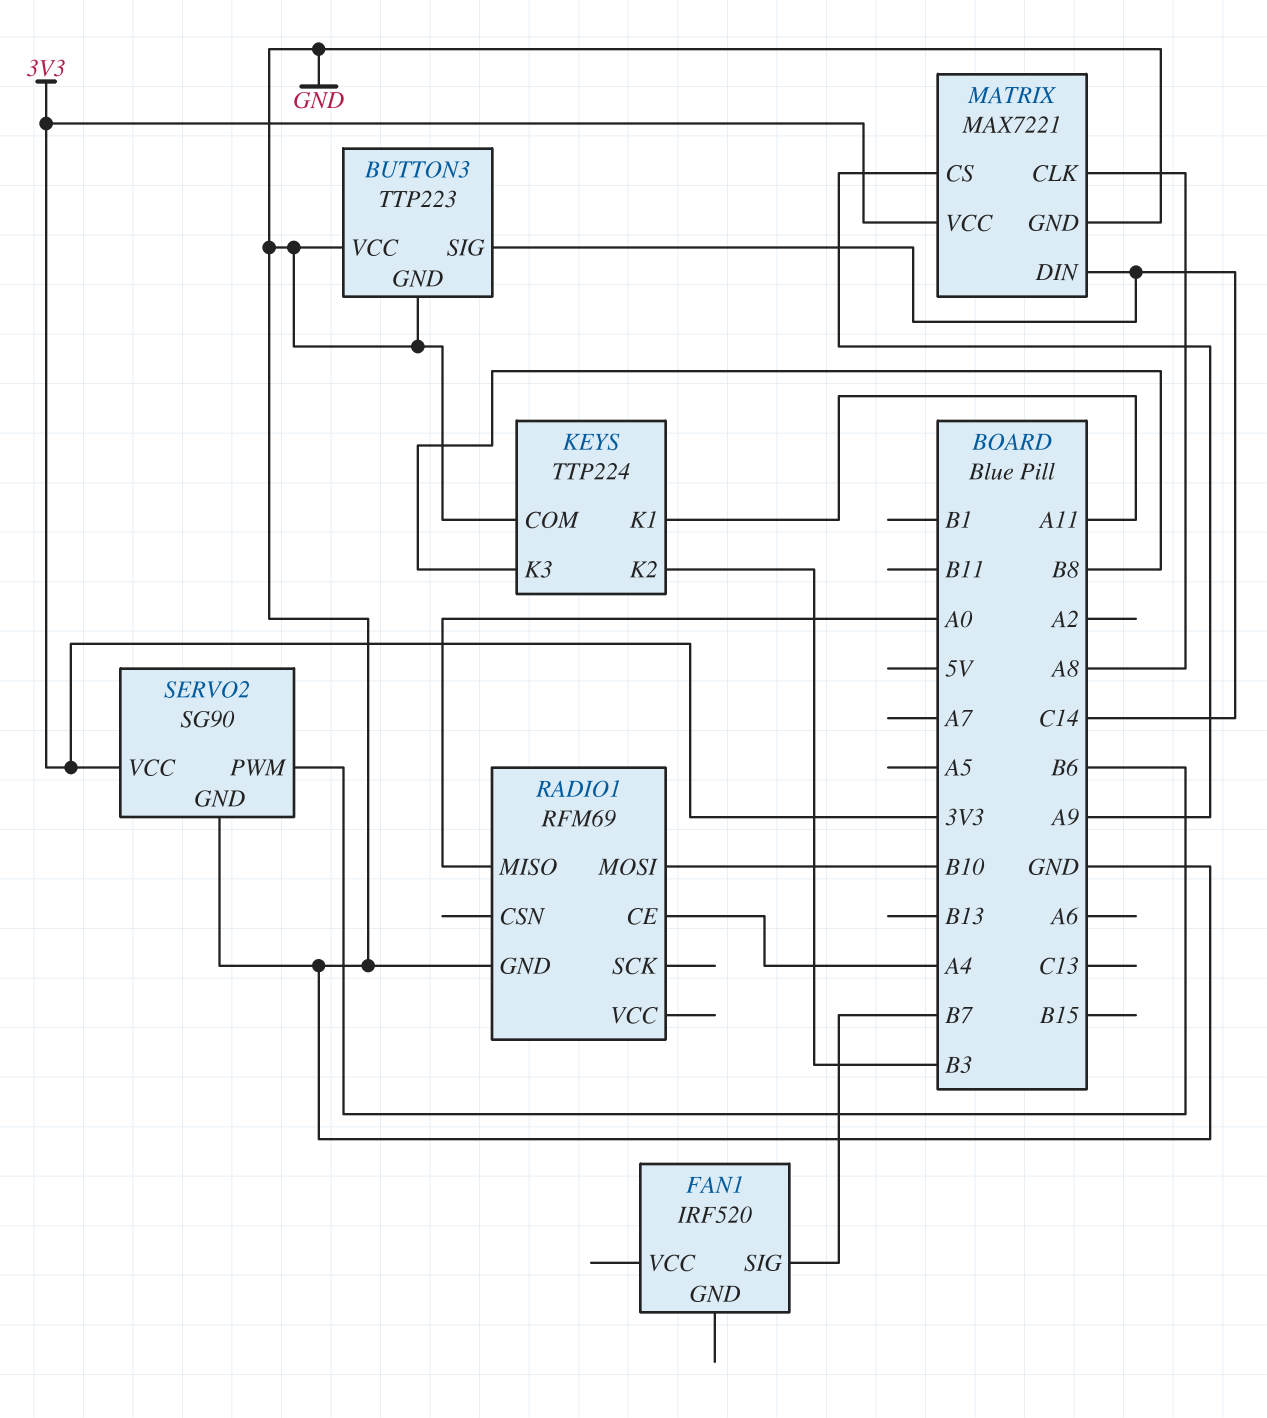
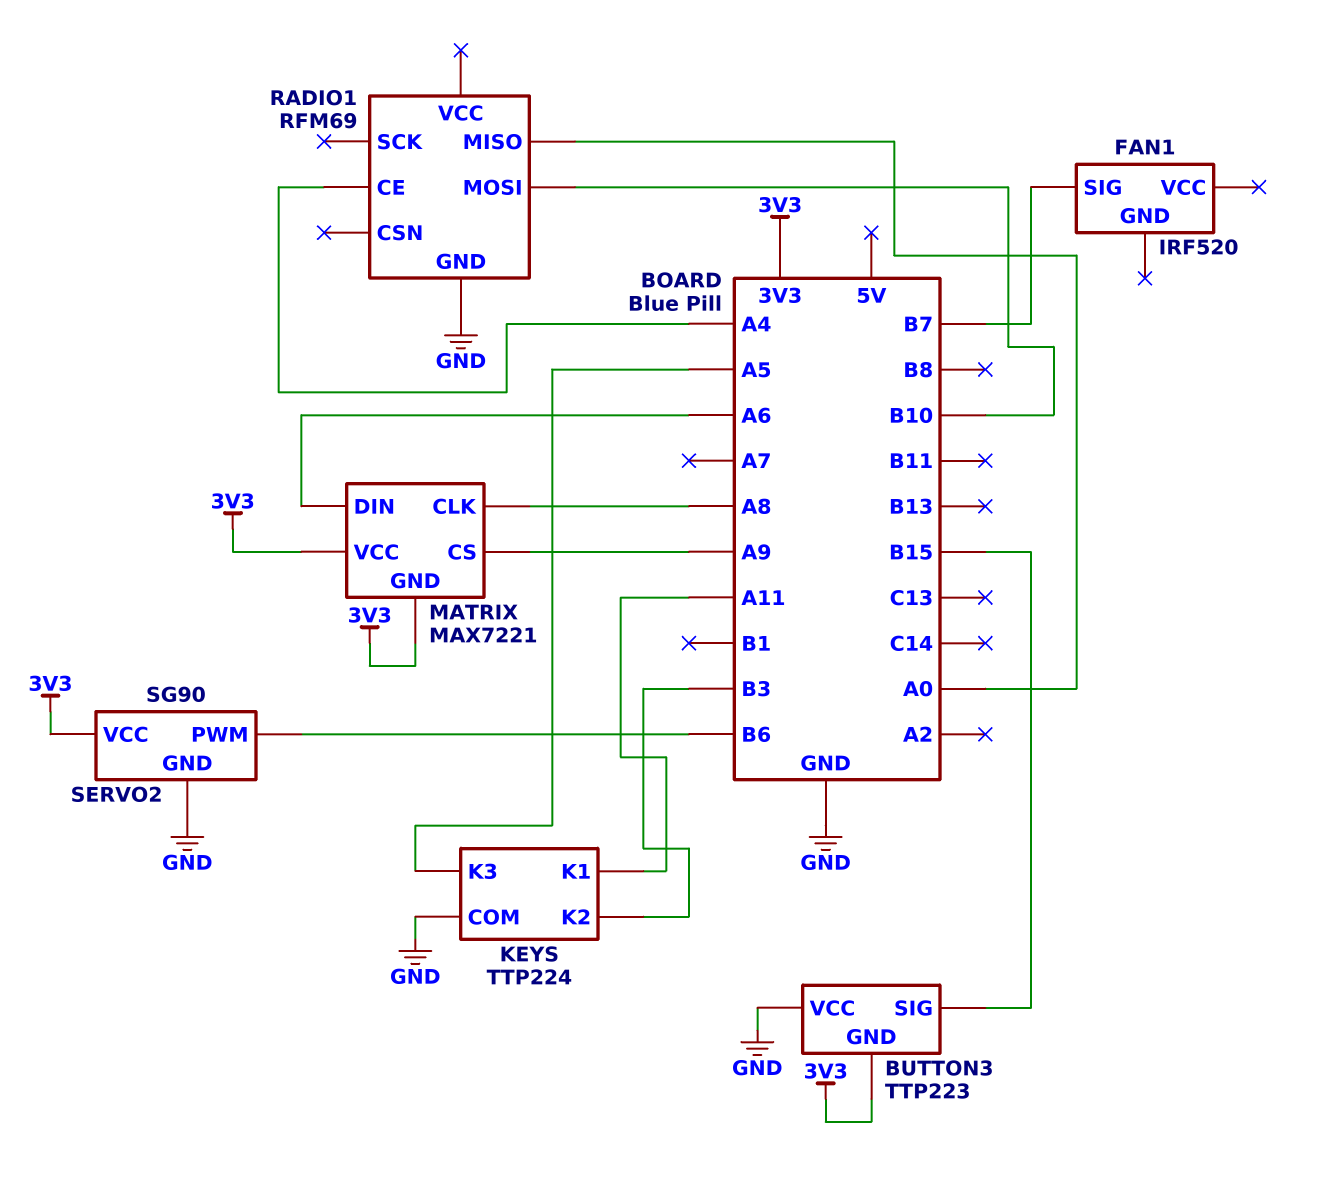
BUTTON3 pin GND: GND -> 3V3
BUTTON3 pin SIG: C14 -> B15
KEYS pin K3: B8 -> A5
MATRIX pin DIN: C14 -> A6
MATRIX pin GND: GND -> 3V3

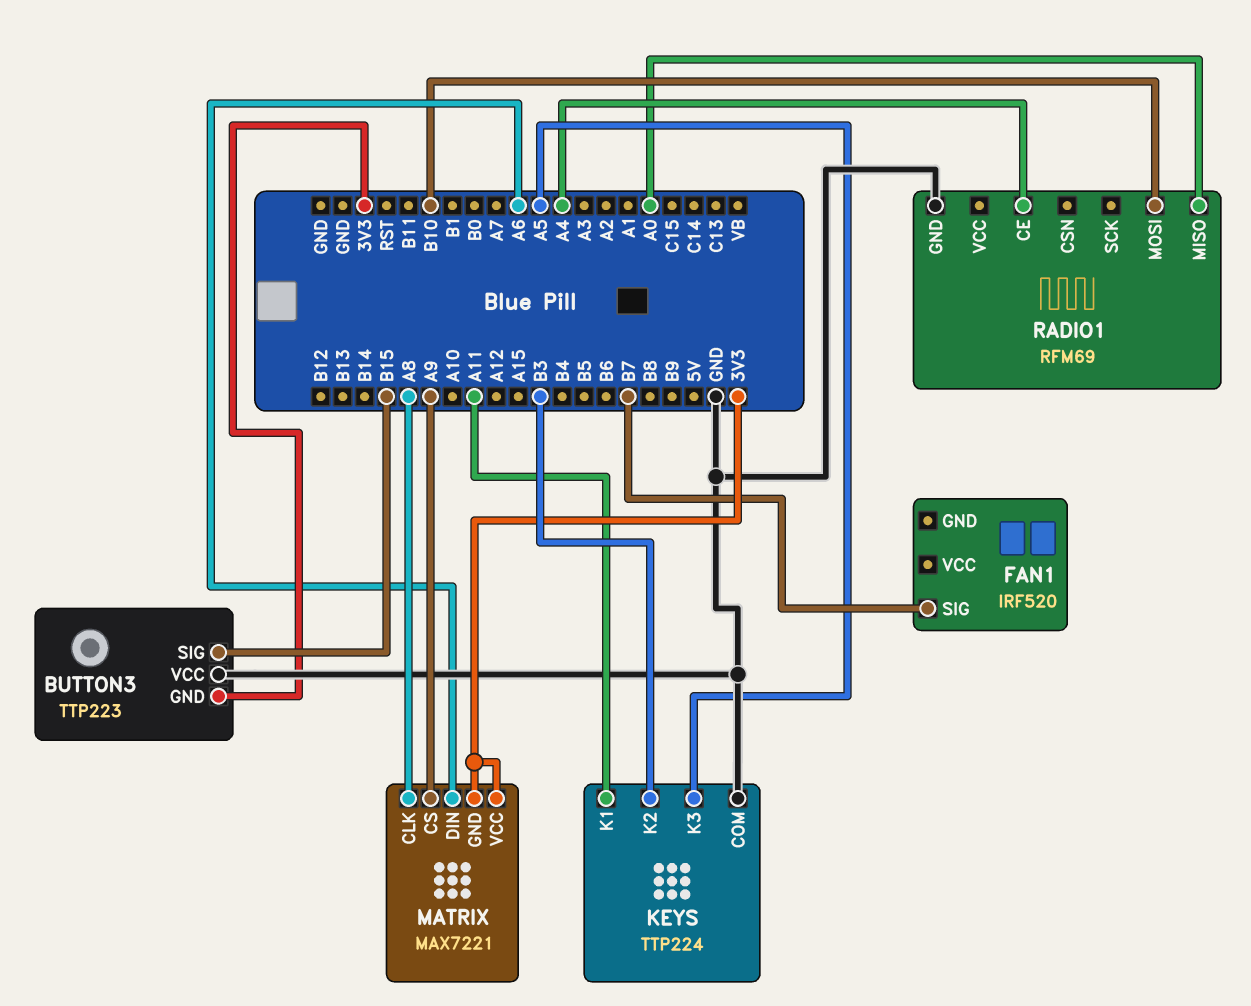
SERVO2: SG90 -> none
SERVO2 pin GND: GND -> none
SERVO2 pin PWM: B6 -> none
SERVO2 pin VCC: 3V3 -> none

